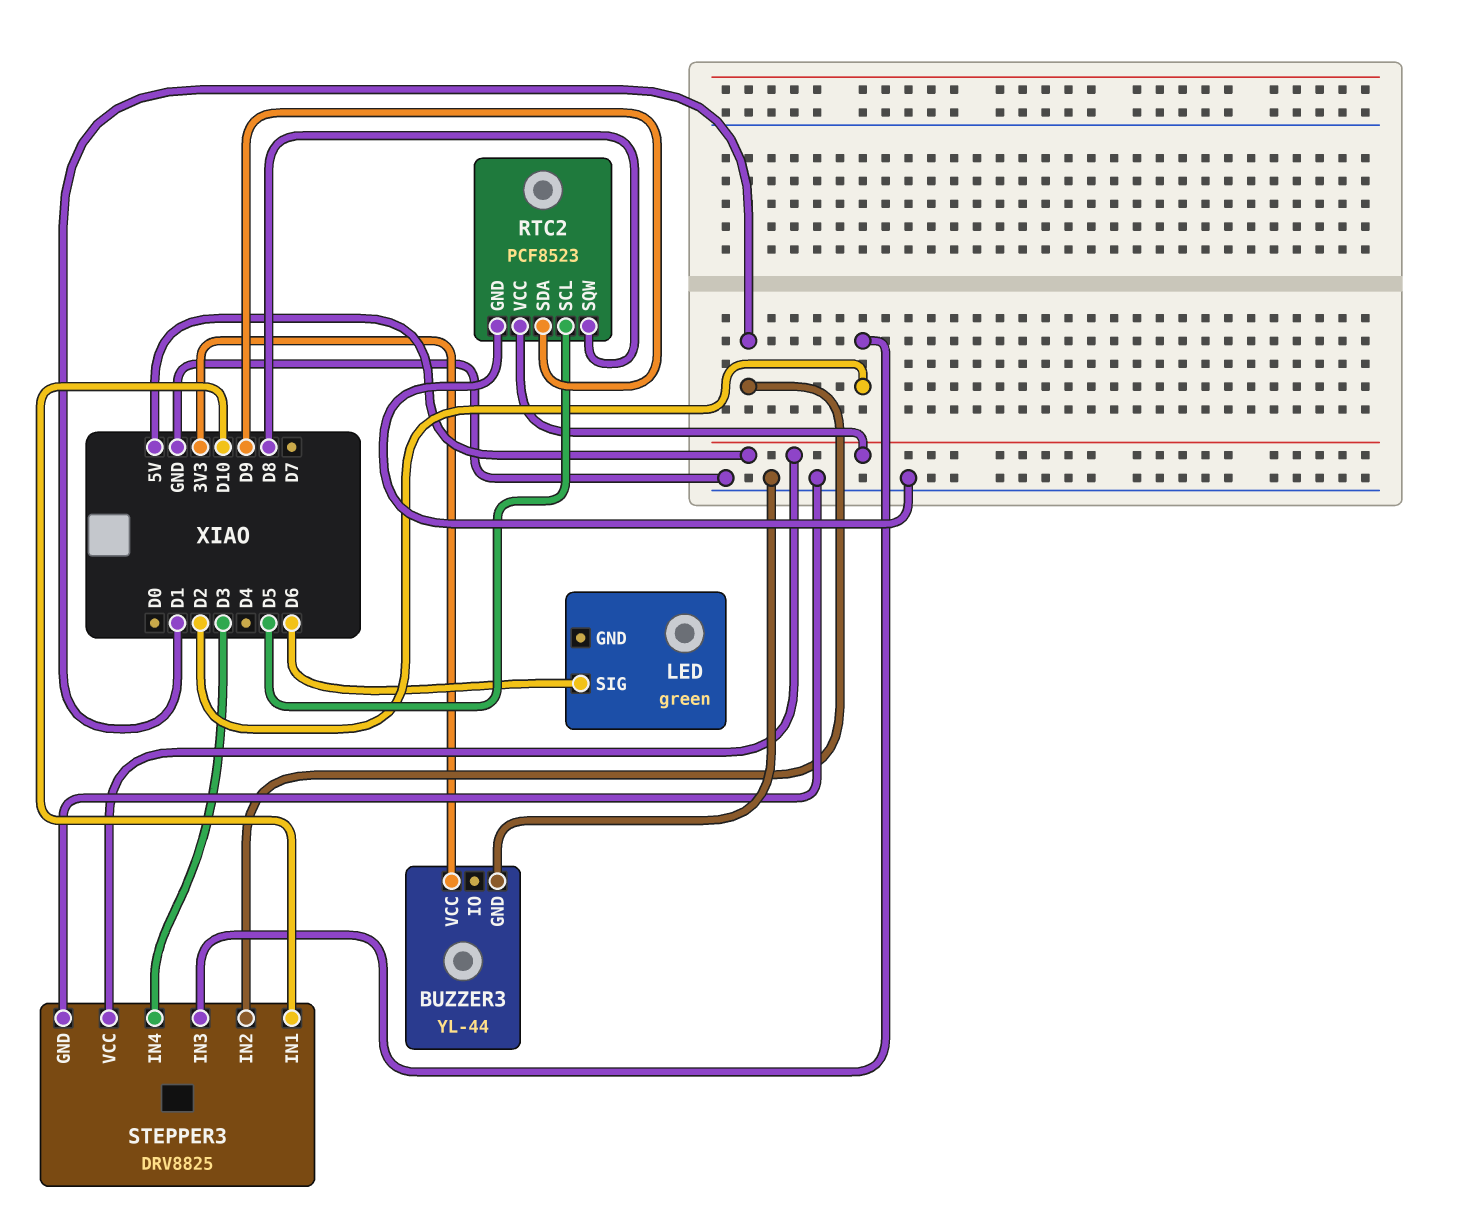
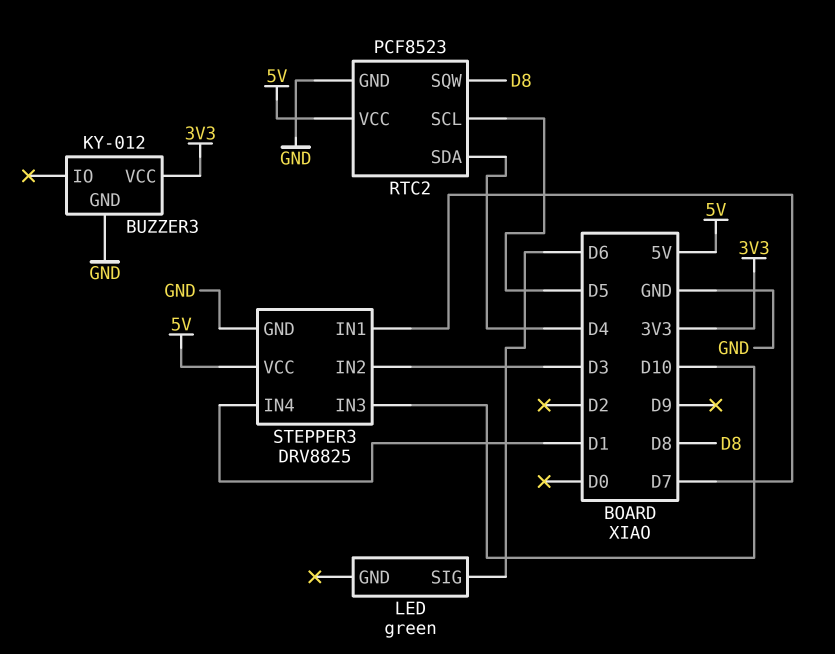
BUZZER3: YL-44 -> KY-012
RTC2 pin SDA: D9 -> D4
STEPPER3 pin IN1: D10 -> D7
STEPPER3 pin IN2: D1 -> D3
STEPPER3 pin IN3: D2 -> D10
STEPPER3 pin IN4: D3 -> D1

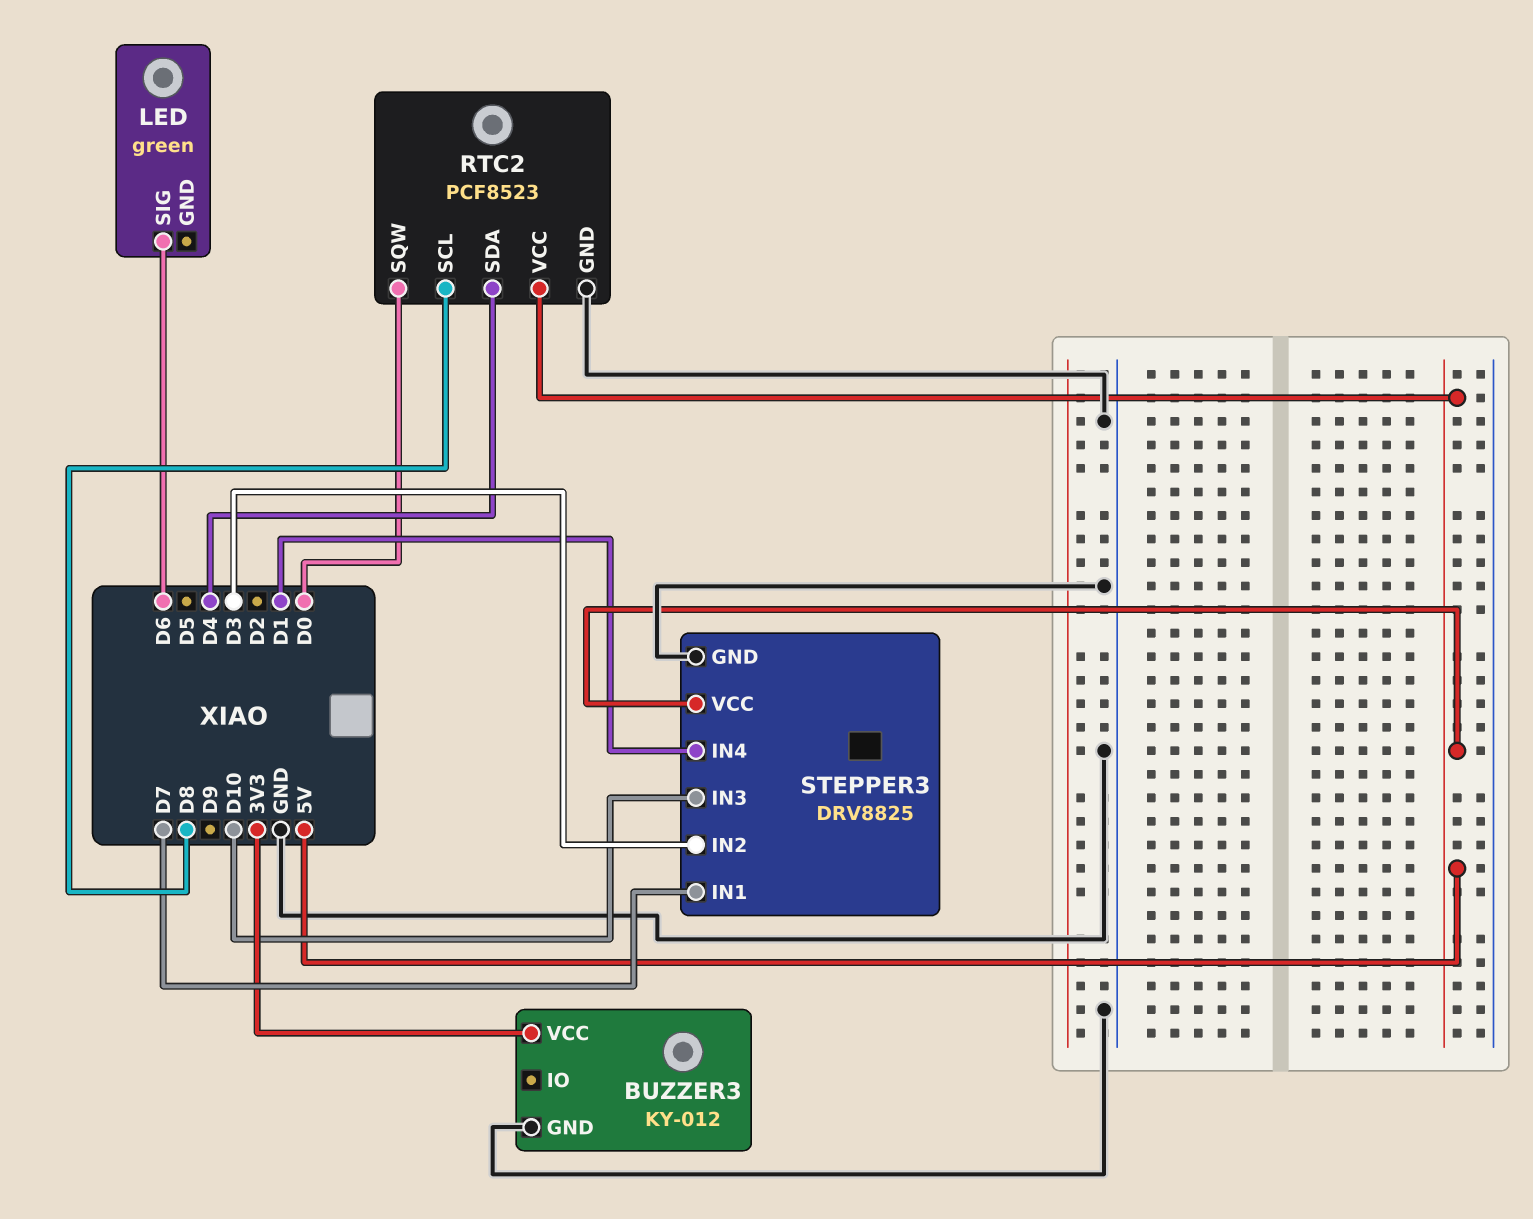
RTC2 pin SCL: D5 -> D8
RTC2 pin SQW: D8 -> D0

